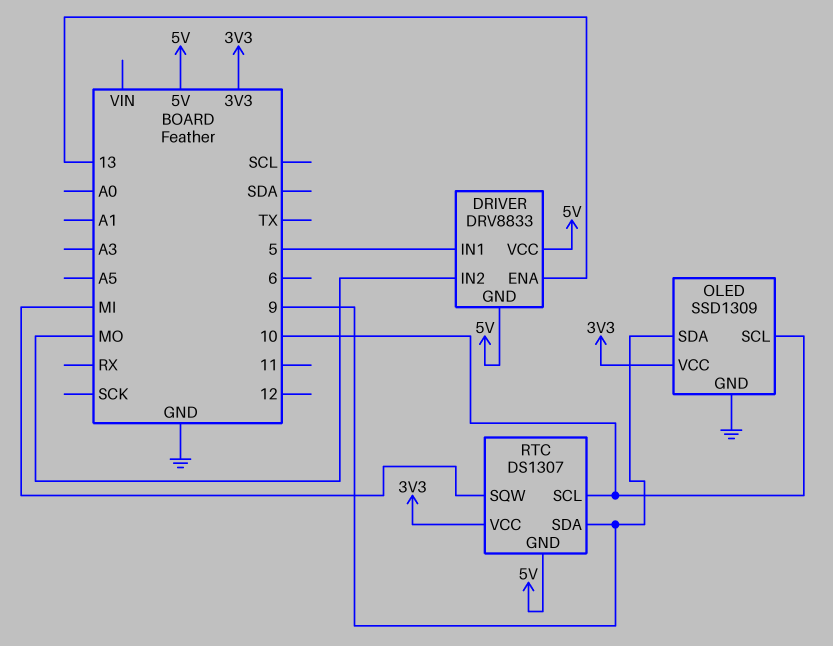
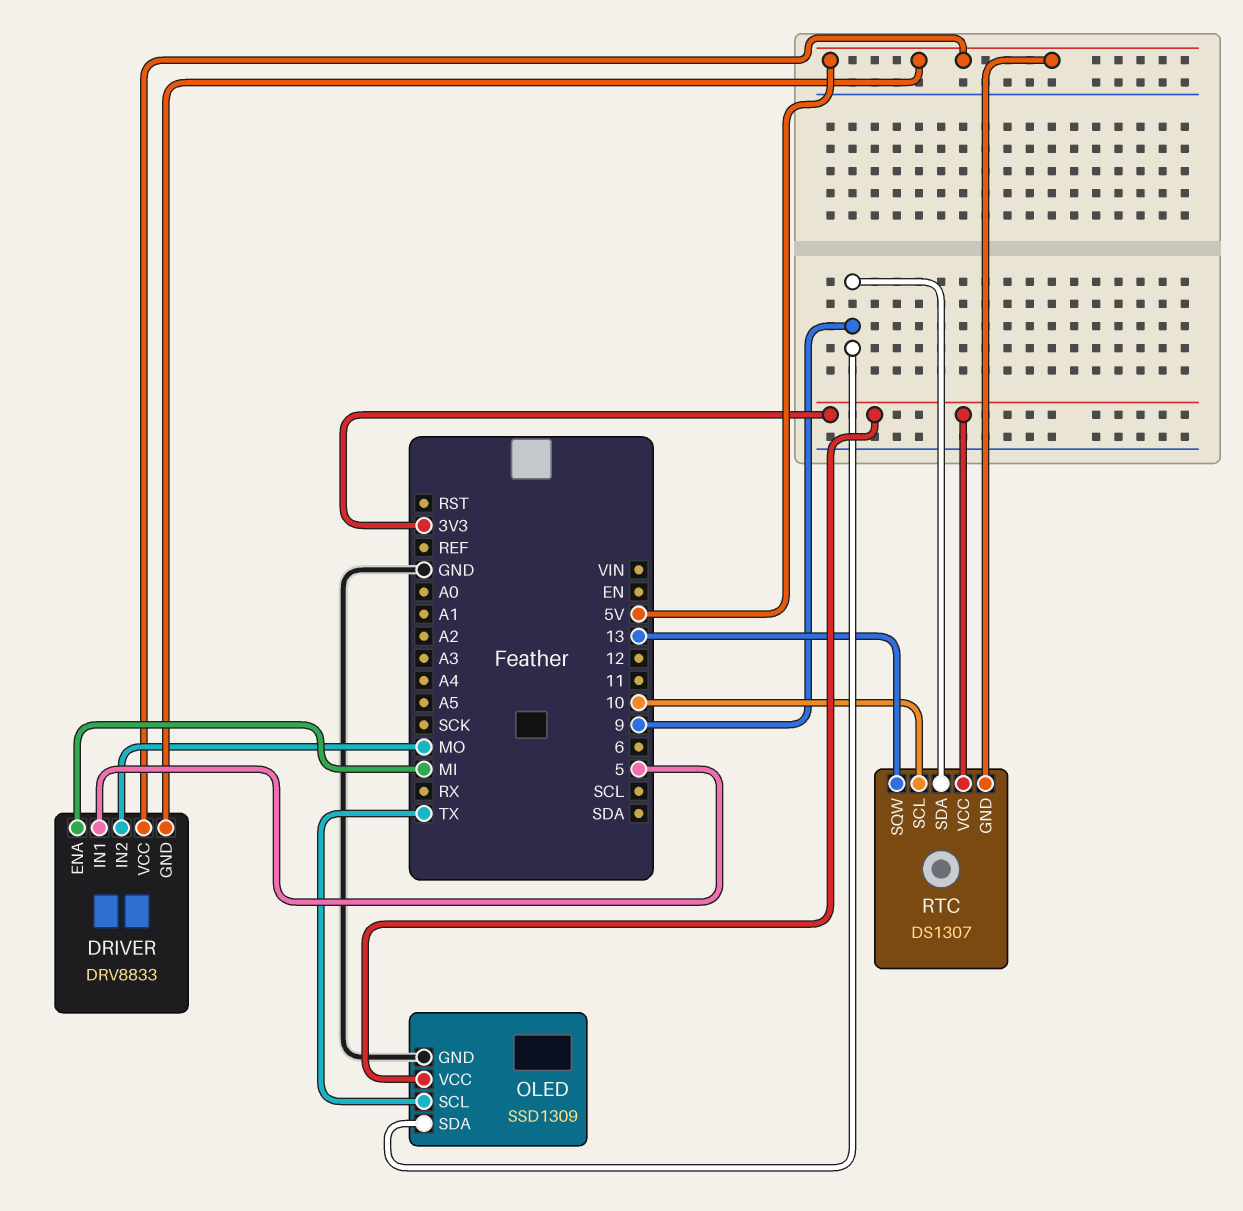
DRIVER pin ENA: 13 -> MI
OLED pin SCL: 10 -> TX
RTC pin SQW: MI -> 13

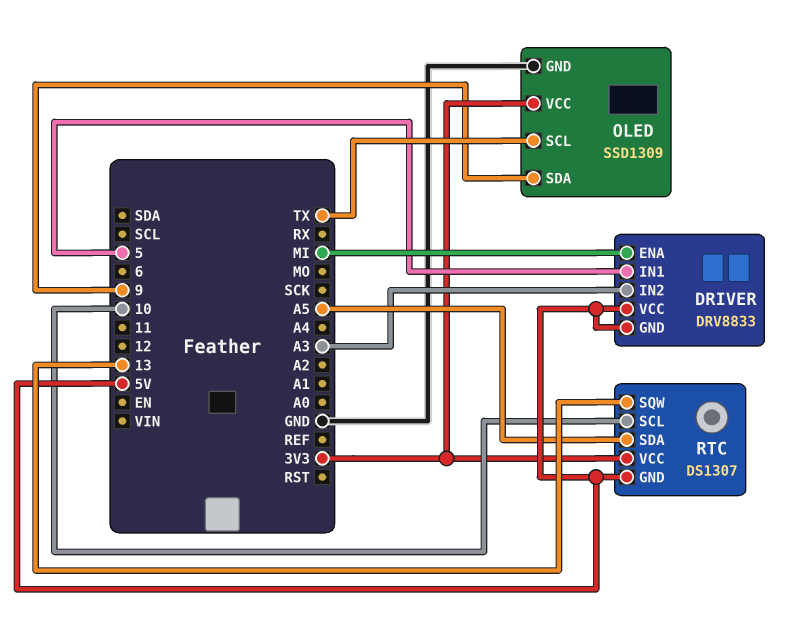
DRIVER pin IN2: MO -> A3
RTC pin SDA: 9 -> A5

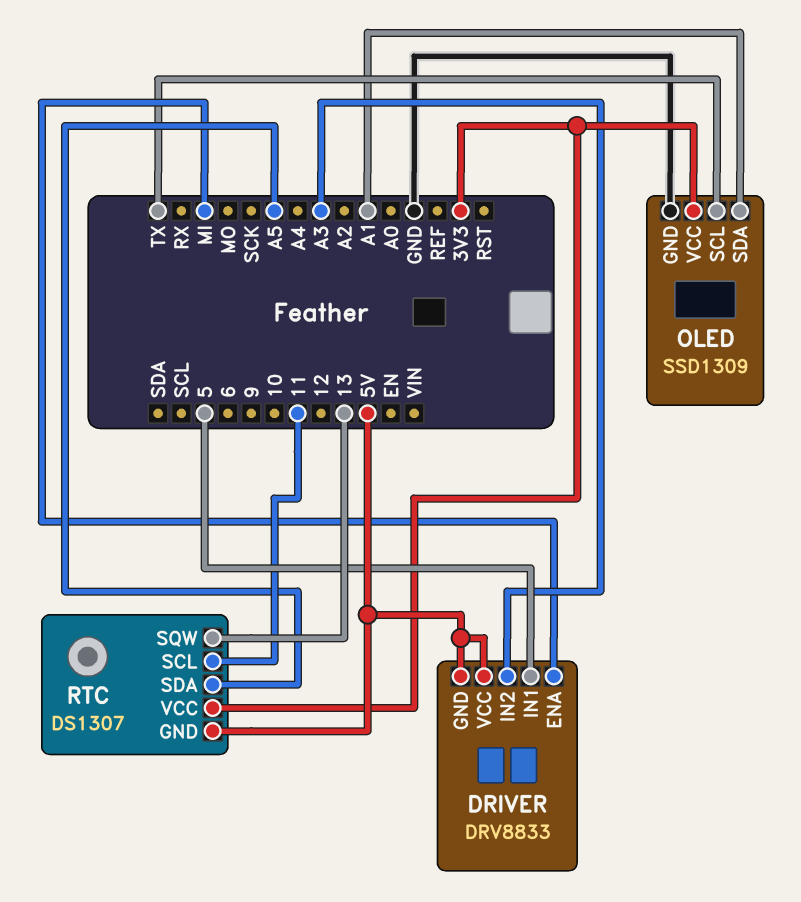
OLED pin SDA: 9 -> A1
RTC pin SCL: 10 -> 11

